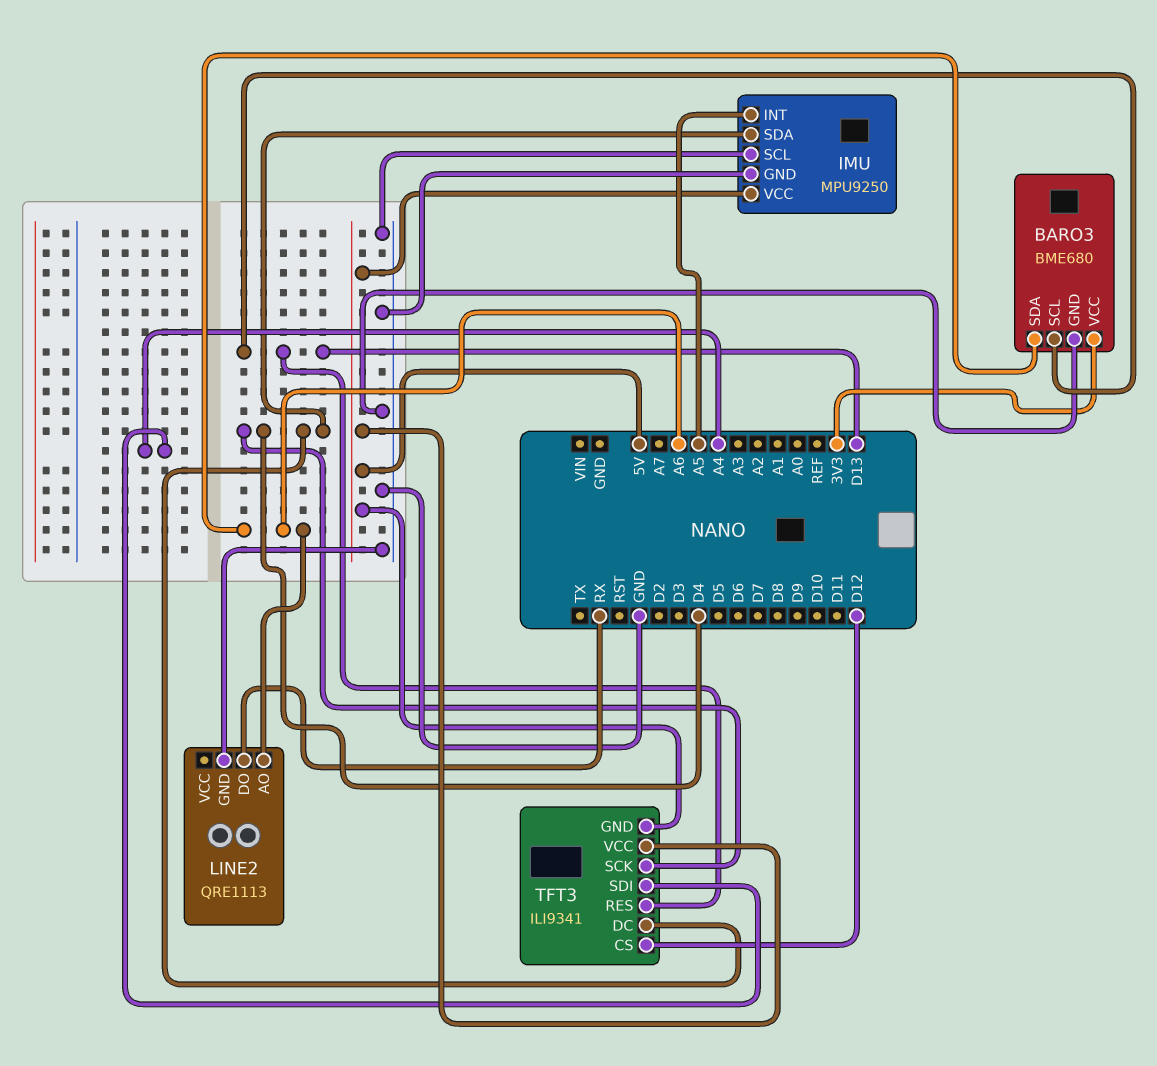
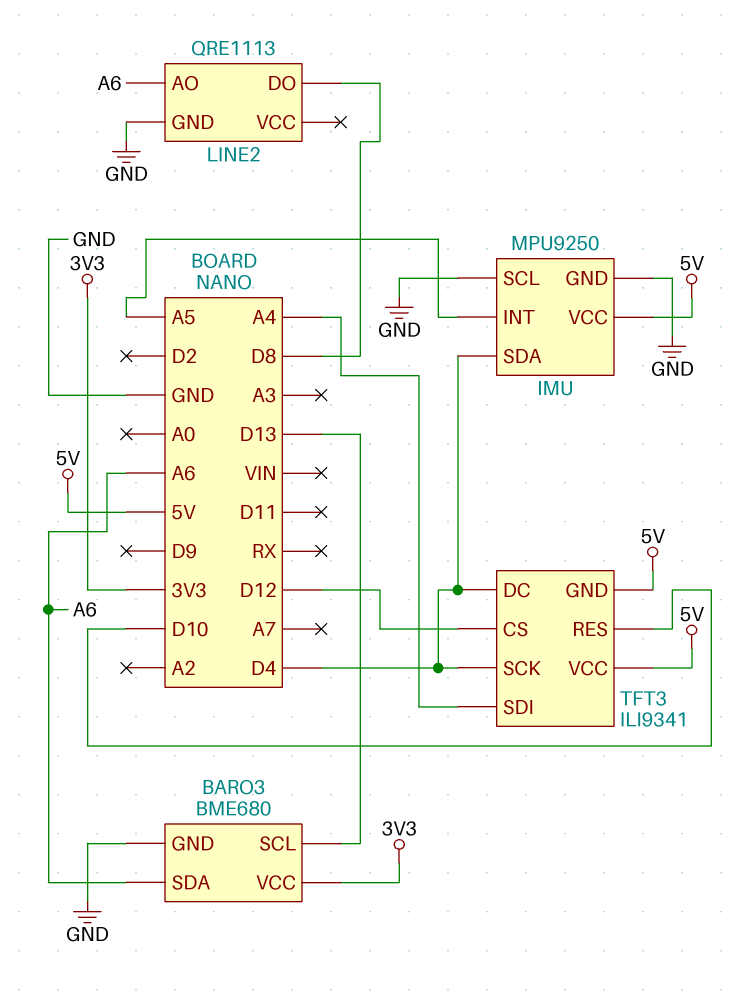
LINE2 pin DO: RX -> D8
TFT3 pin RES: D13 -> D10

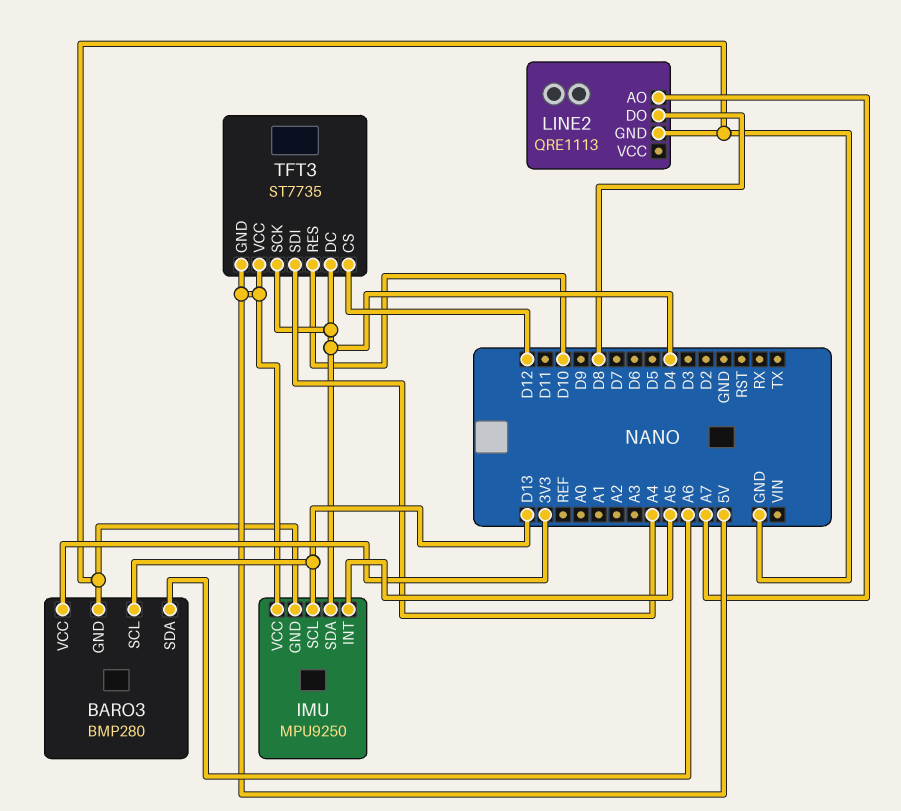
BARO3: BME680 -> BMP280
IMU pin SCL: GND -> D13
LINE2 pin AO: A6 -> A7
TFT3: ILI9341 -> ST7735

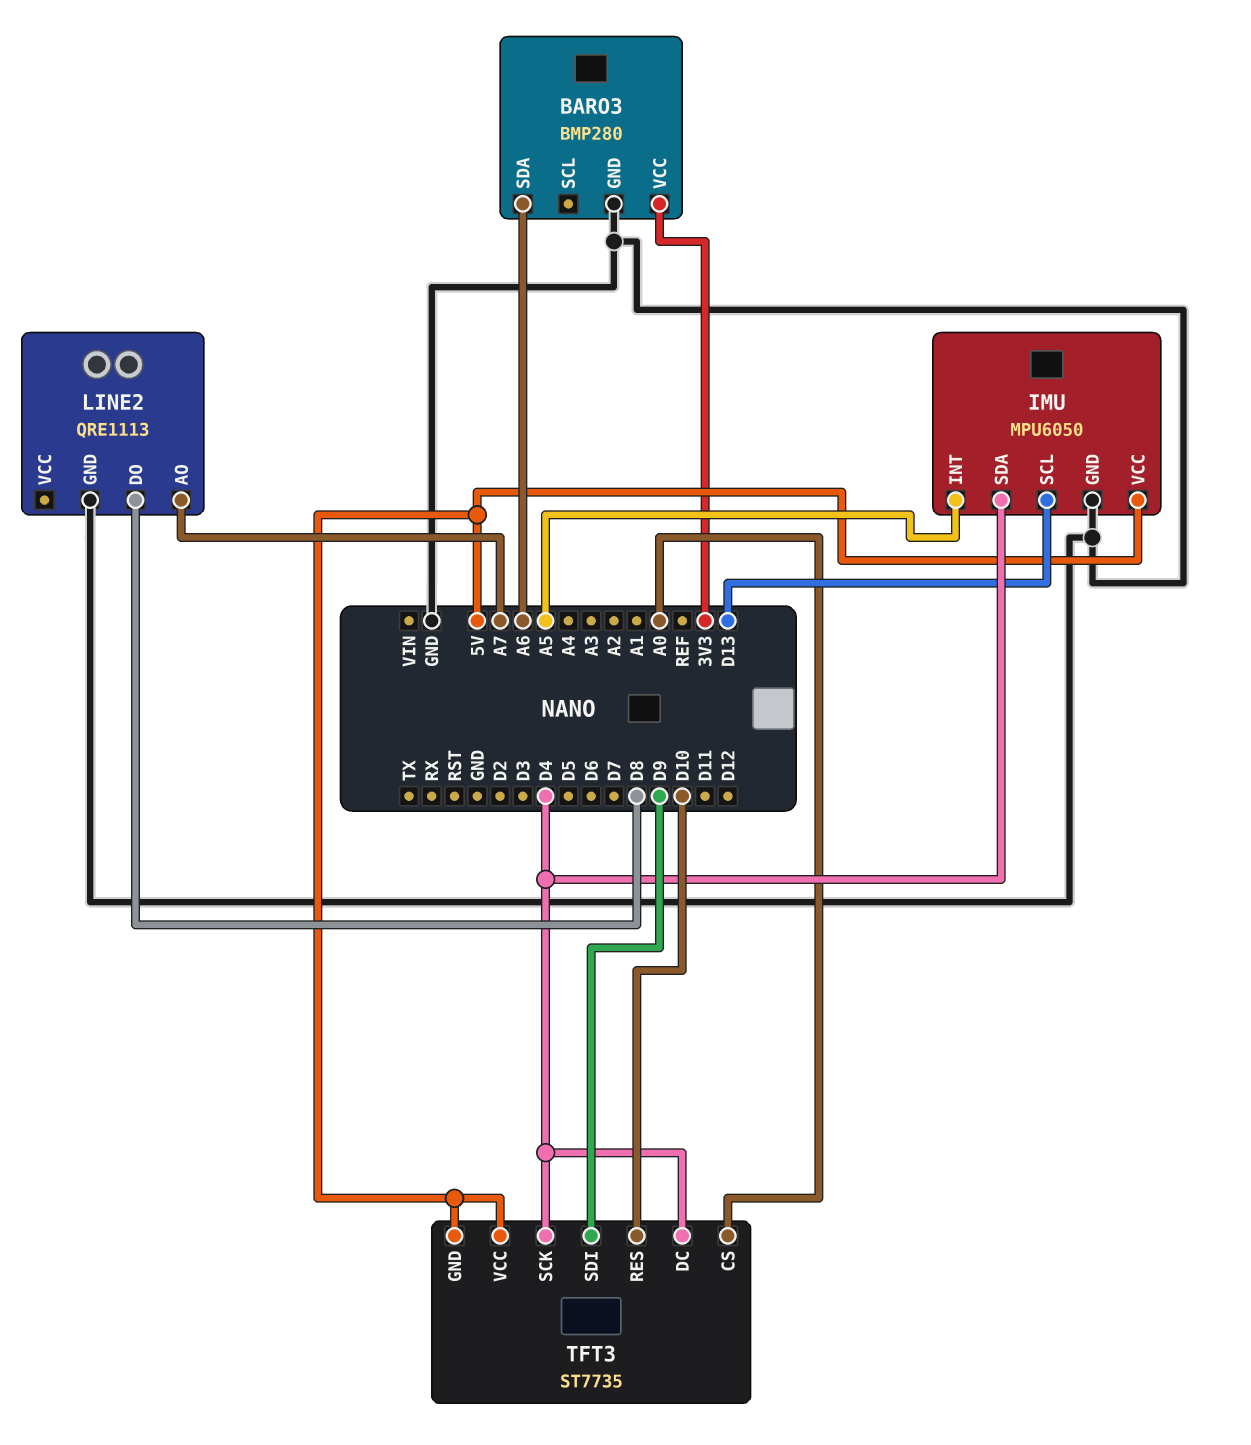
BARO3 pin SCL: D13 -> none
IMU: MPU9250 -> MPU6050
TFT3 pin CS: D12 -> A0
TFT3 pin SDI: A4 -> D9

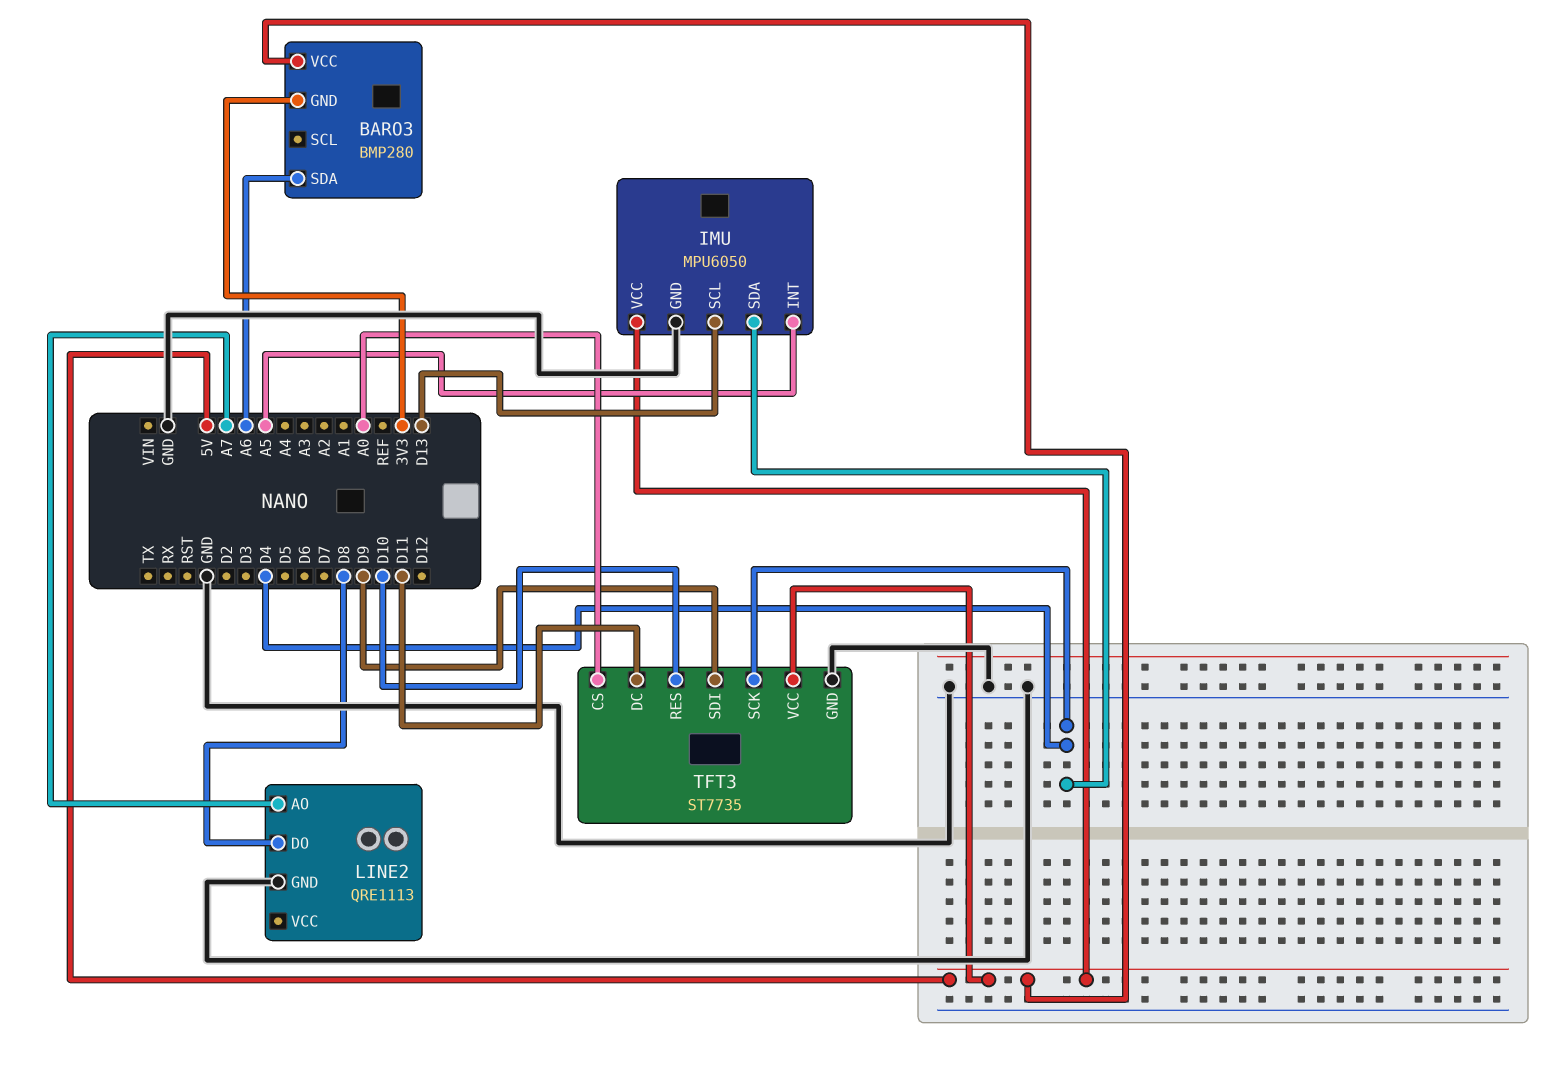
BARO3 pin GND: GND -> 3V3
BARO3 pin VCC: 3V3 -> 5V
TFT3 pin DC: D4 -> D11
TFT3 pin GND: 5V -> GND

